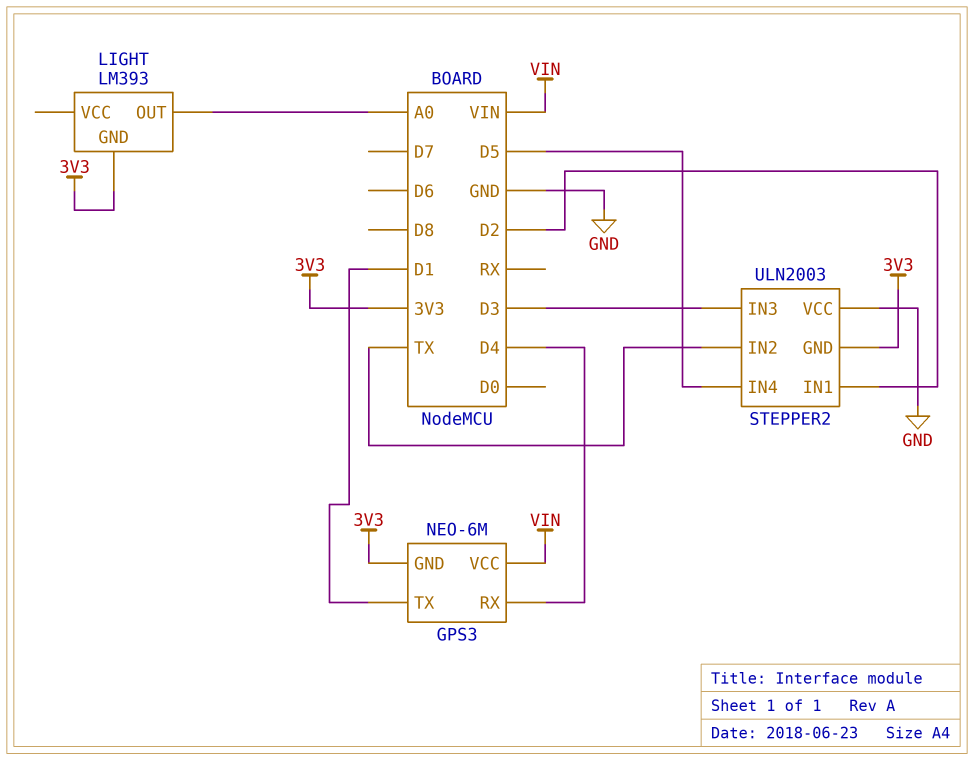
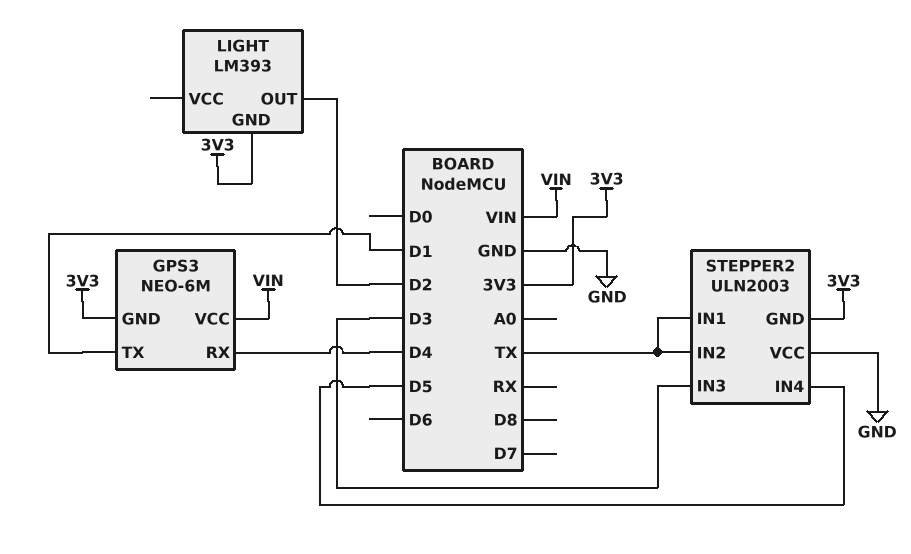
LIGHT pin OUT: A0 -> D2
STEPPER2 pin IN1: D2 -> TX

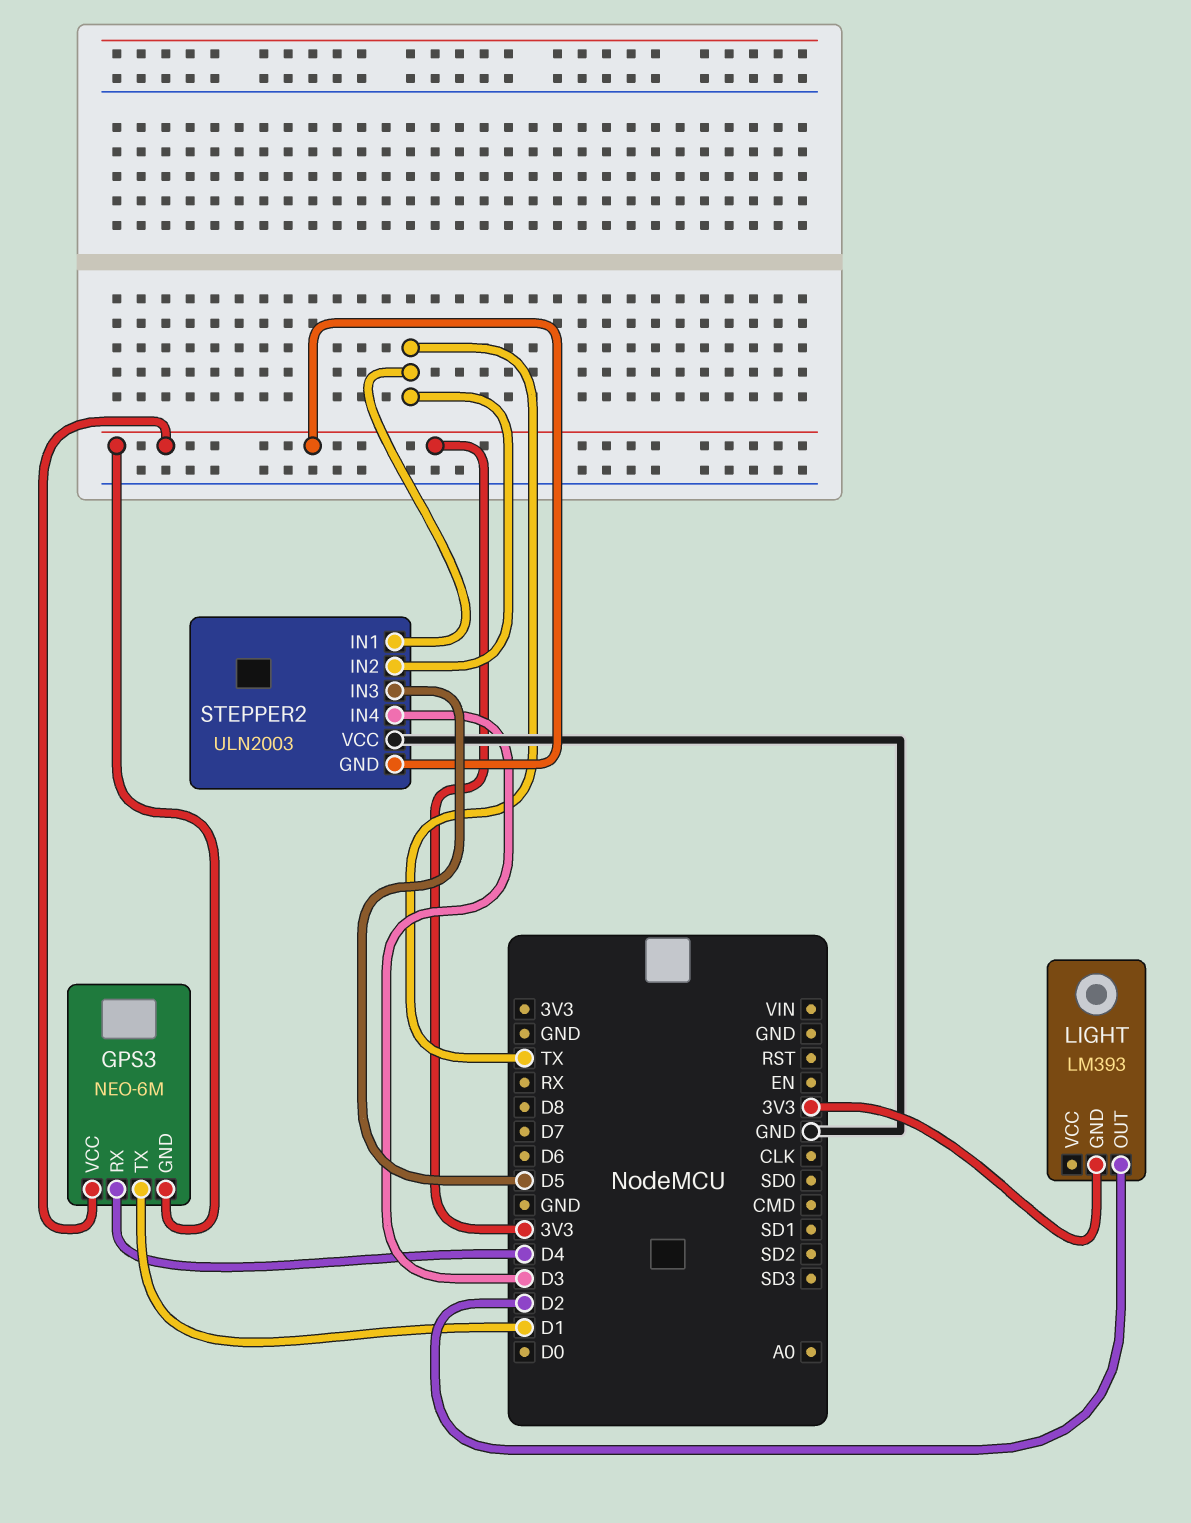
GPS3 pin VCC: VIN -> 3V3
STEPPER2 pin IN3: D3 -> D5
STEPPER2 pin IN4: D5 -> D3

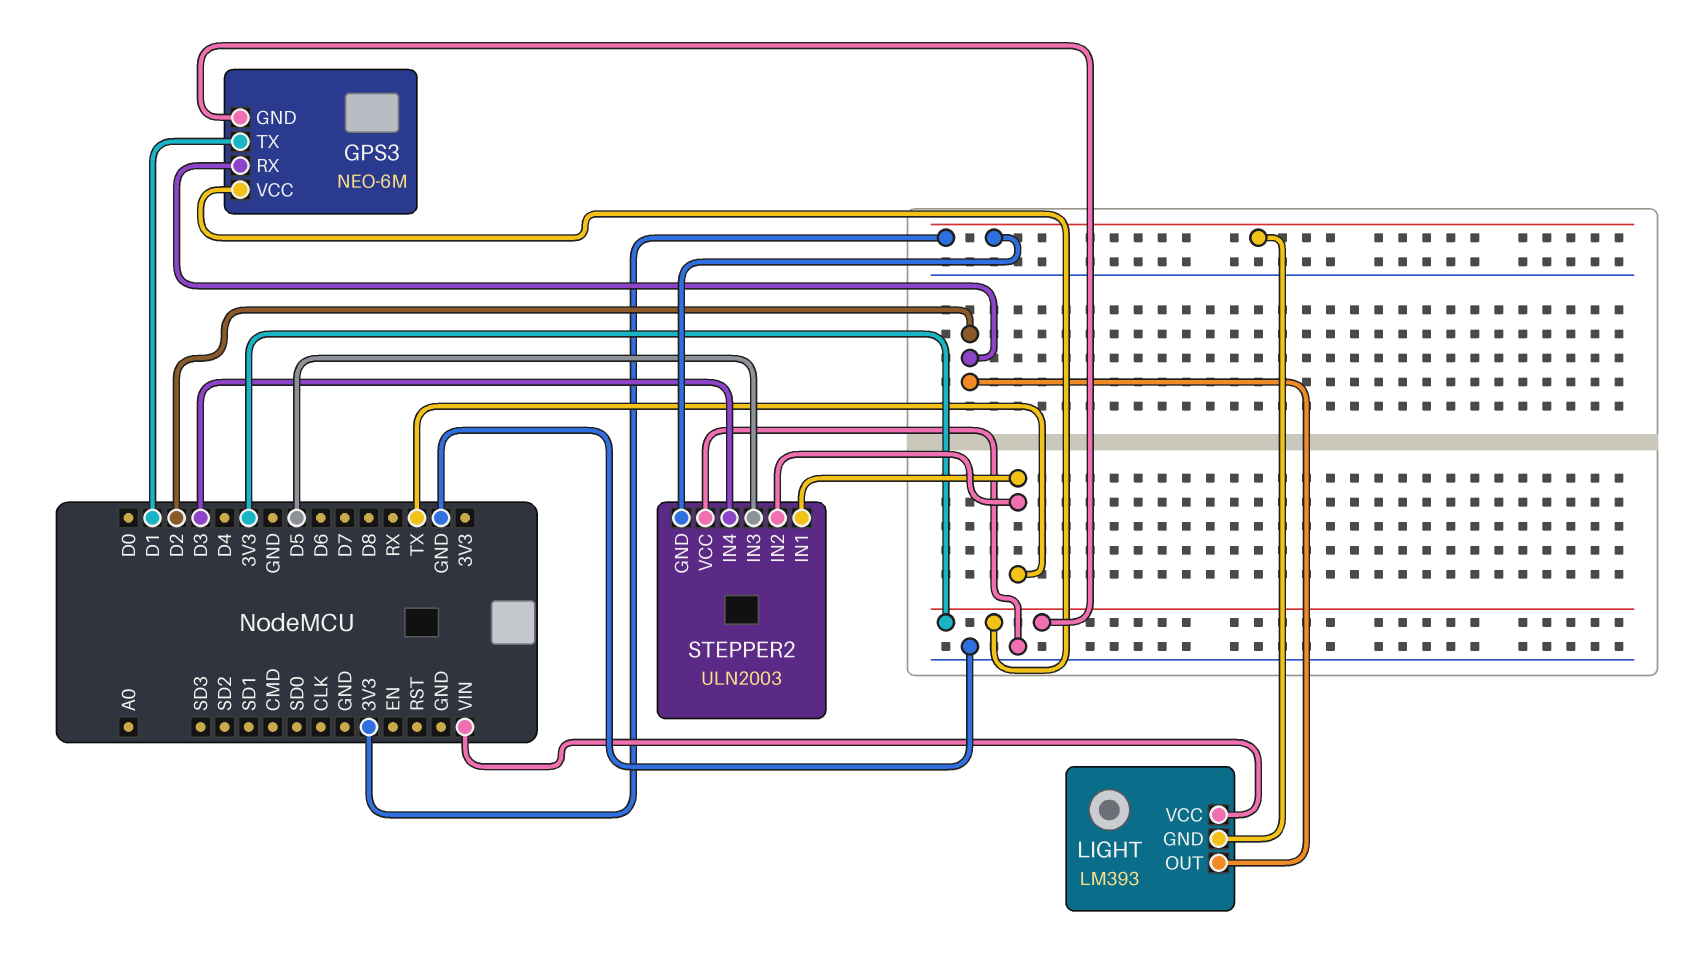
GPS3 pin RX: D4 -> D2
LIGHT pin VCC: none -> VIN

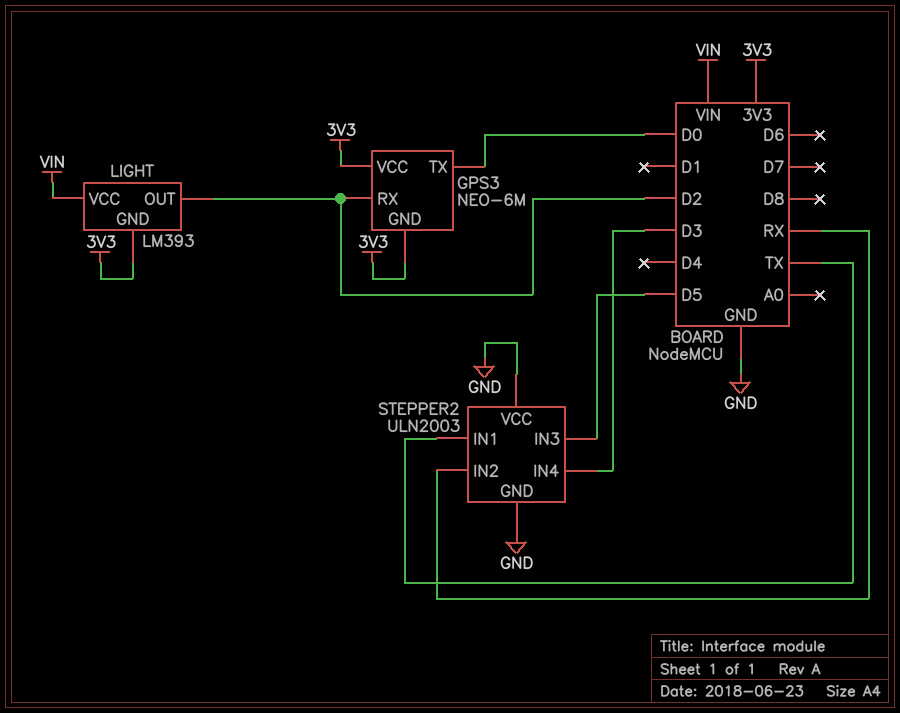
GPS3 pin TX: D1 -> D0
STEPPER2 pin GND: 3V3 -> GND
STEPPER2 pin IN2: TX -> RX

